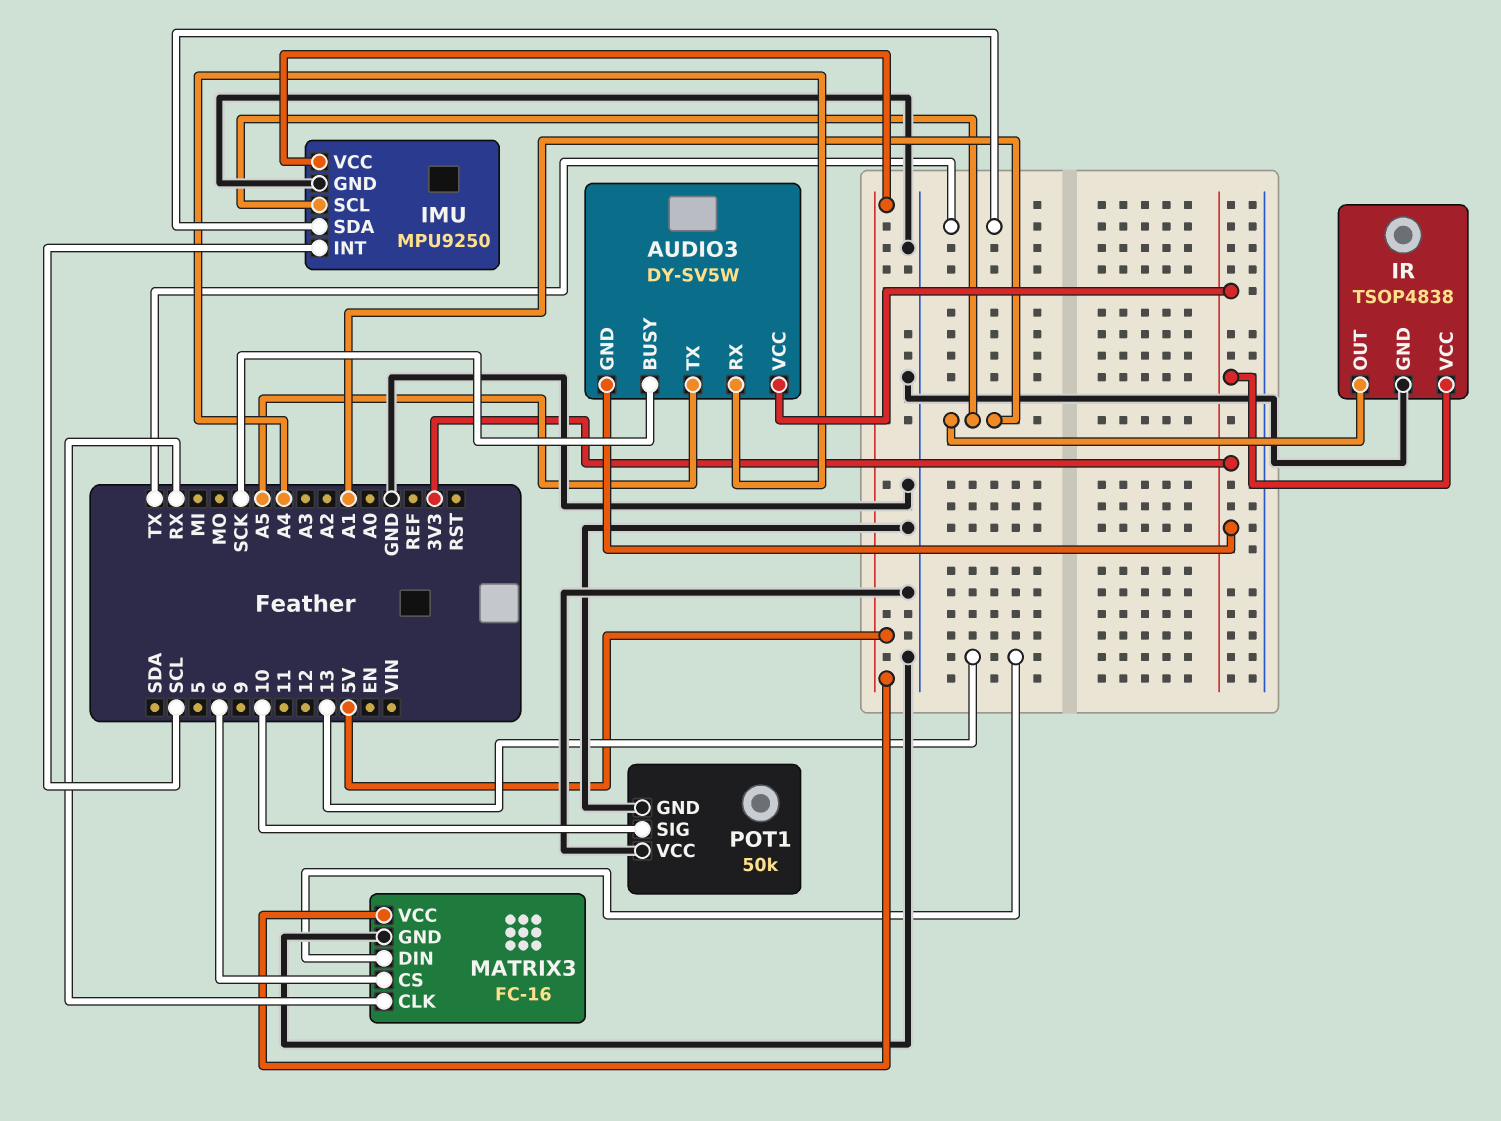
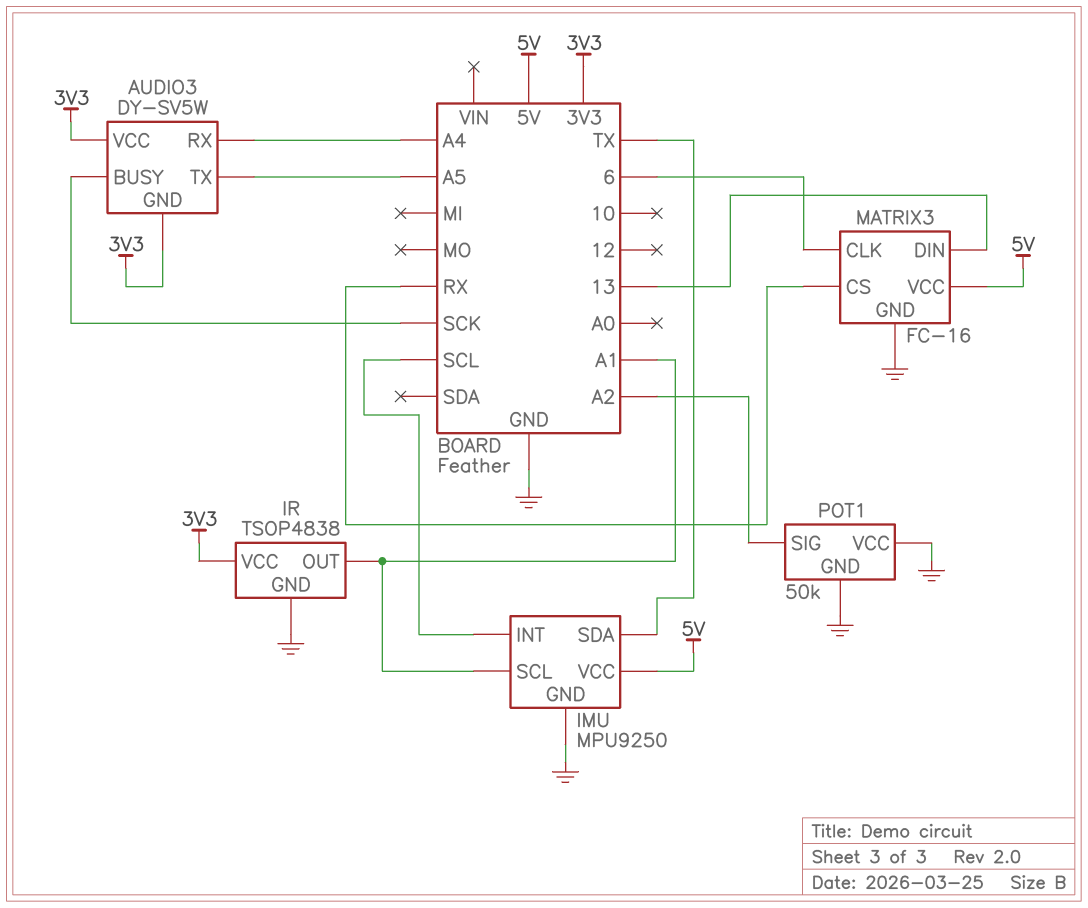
MATRIX3 pin CLK: RX -> 6
MATRIX3 pin CS: 6 -> RX
POT1 pin SIG: 10 -> A2

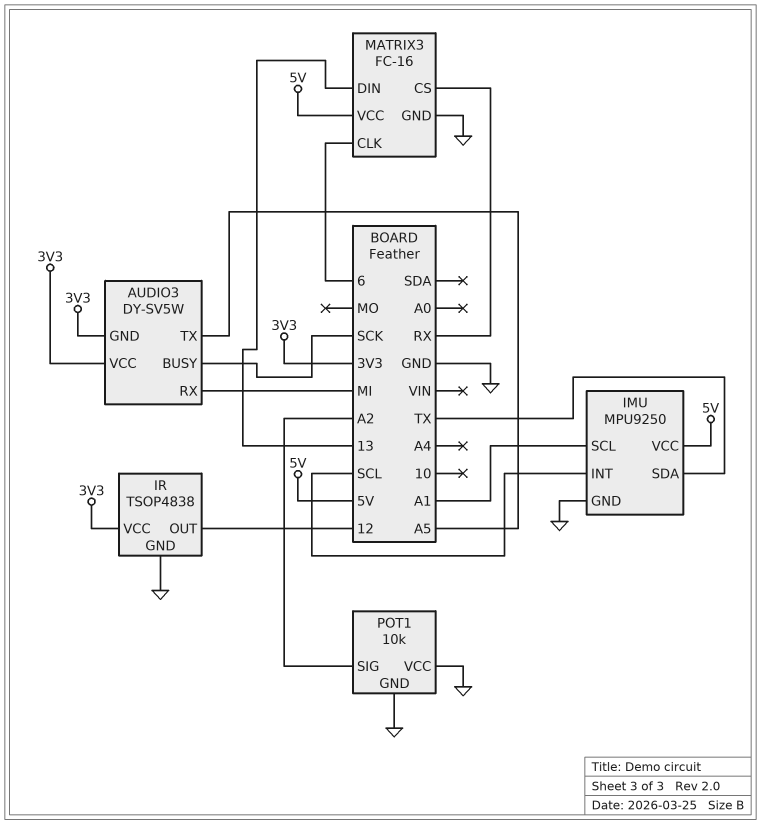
AUDIO3 pin RX: A4 -> MI
IR pin OUT: A1 -> 12
POT1: 50k -> 10k

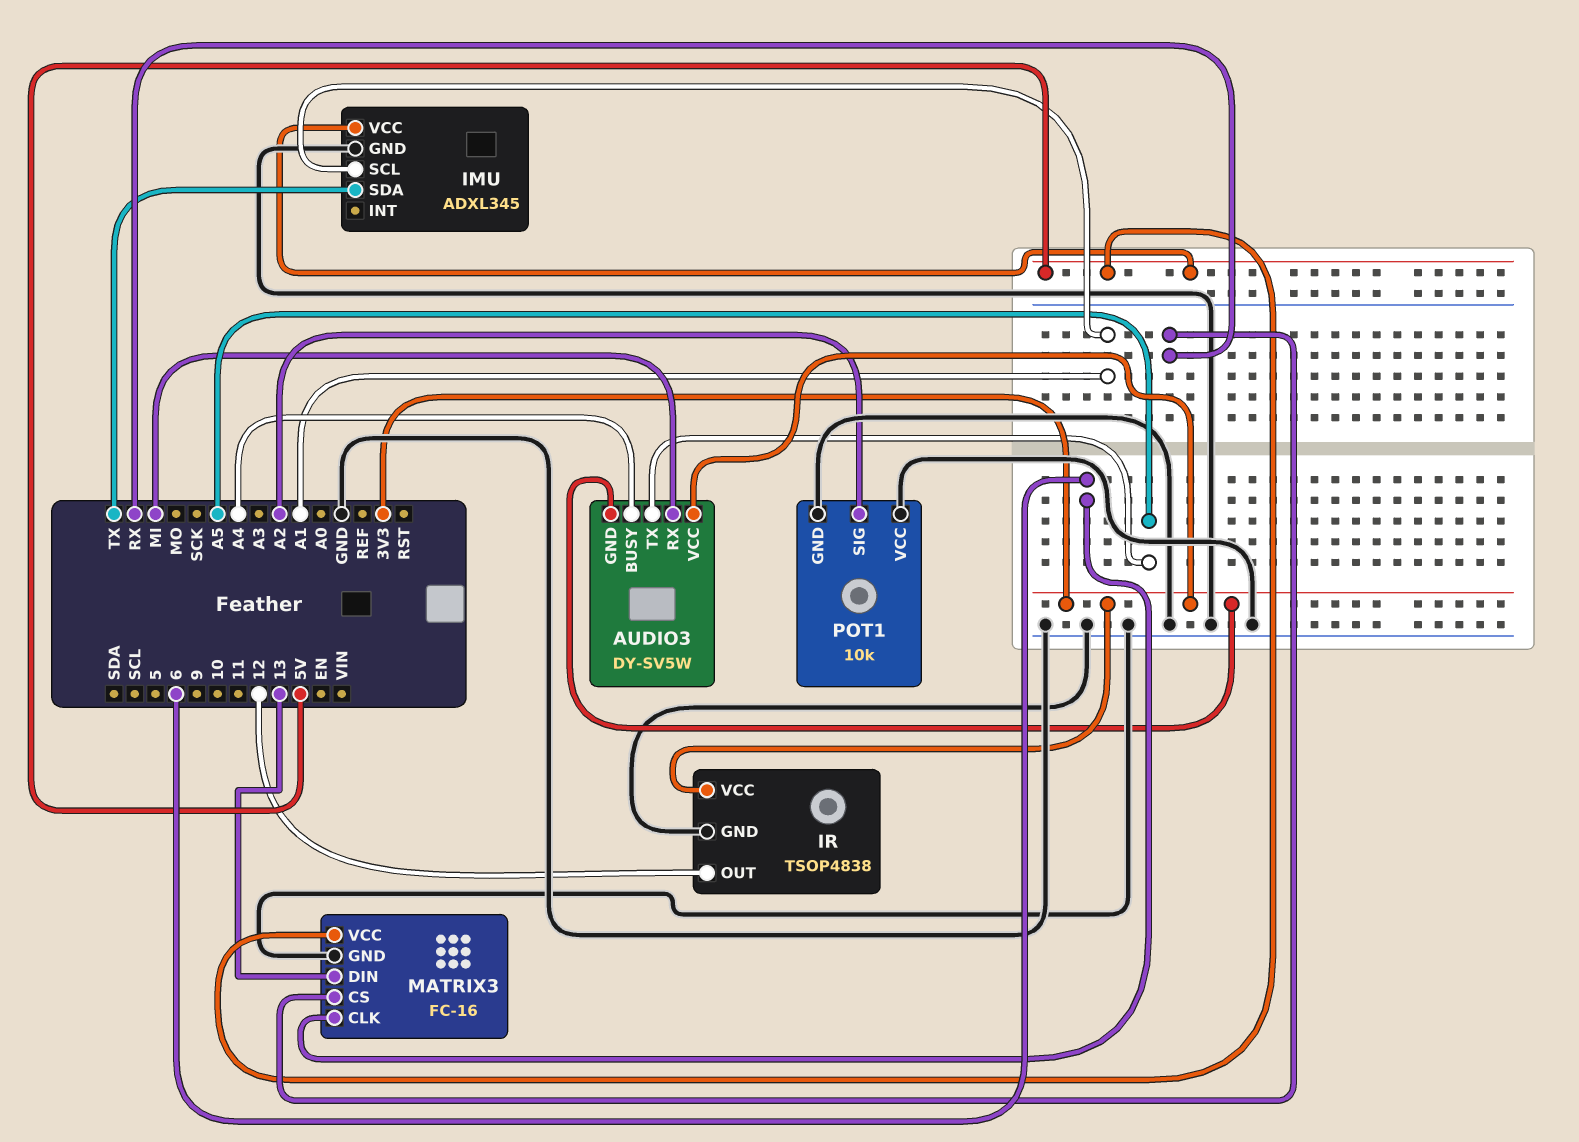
AUDIO3 pin BUSY: SCK -> A4
IMU: MPU9250 -> ADXL345
IMU pin INT: SCL -> none

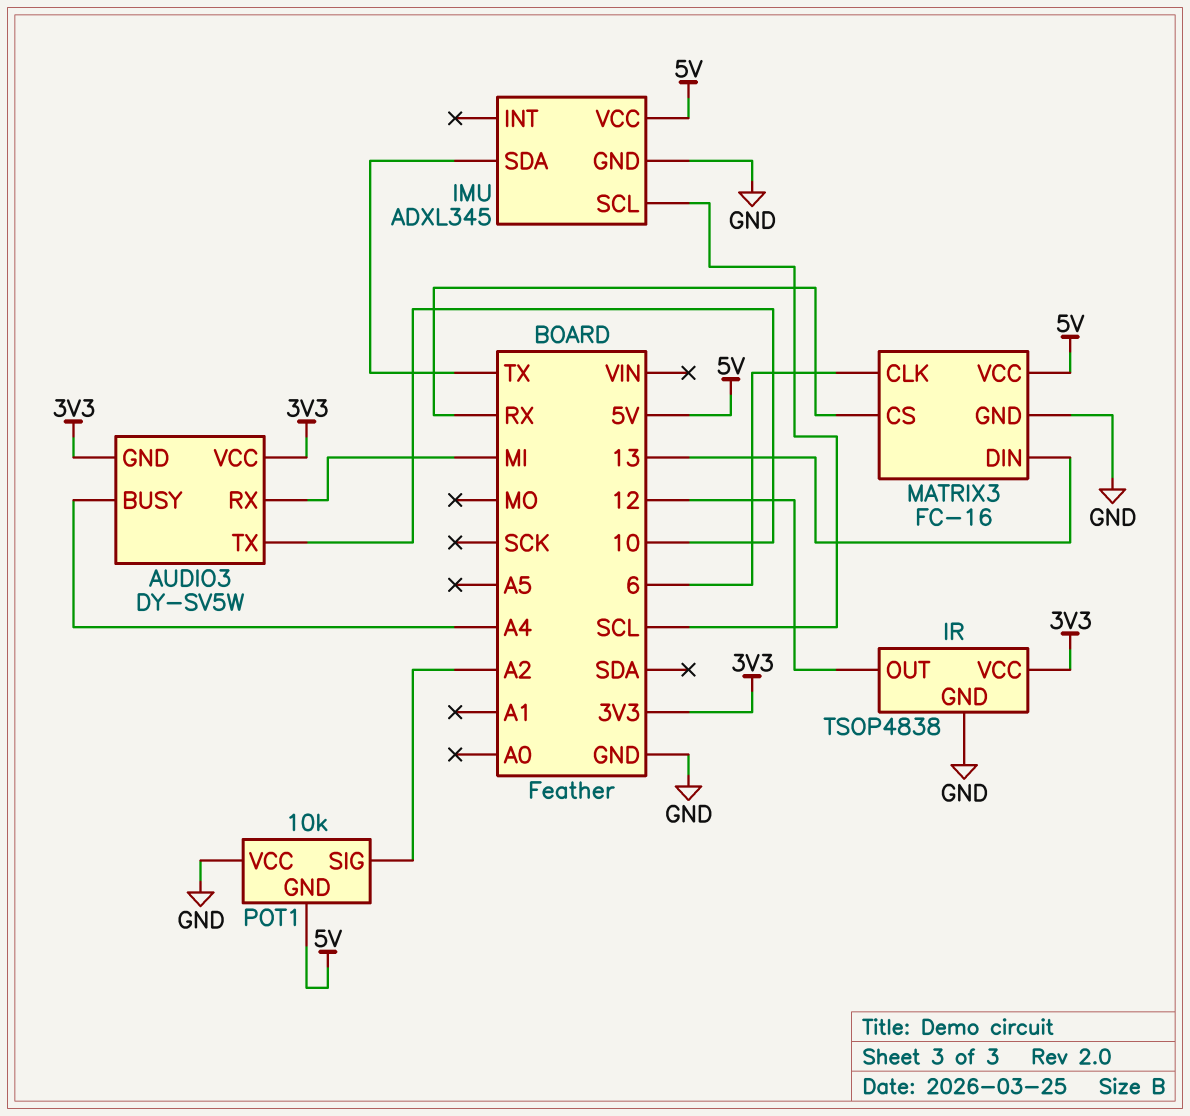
AUDIO3 pin TX: A5 -> 10
IMU pin SCL: A1 -> SCL
POT1 pin GND: GND -> 5V

